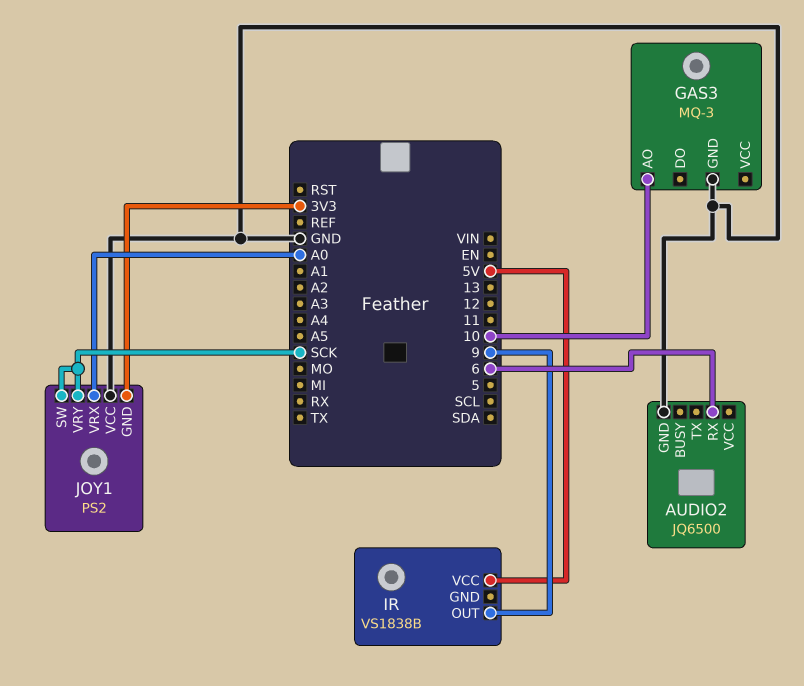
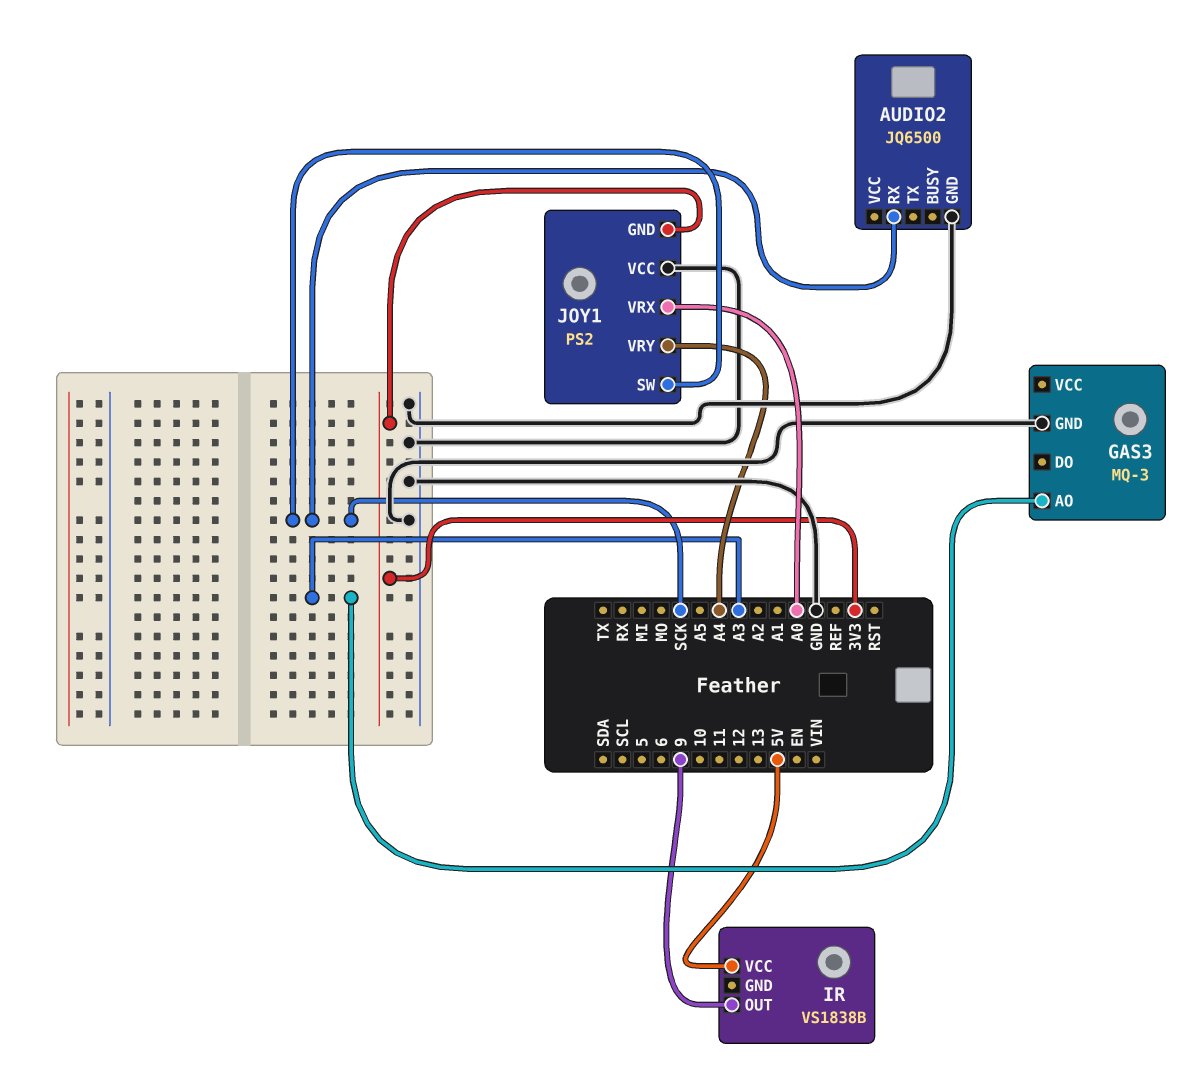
AUDIO2 pin RX: 6 -> SCK
GAS3 pin AO: 10 -> A3
JOY1 pin VRY: SCK -> A4

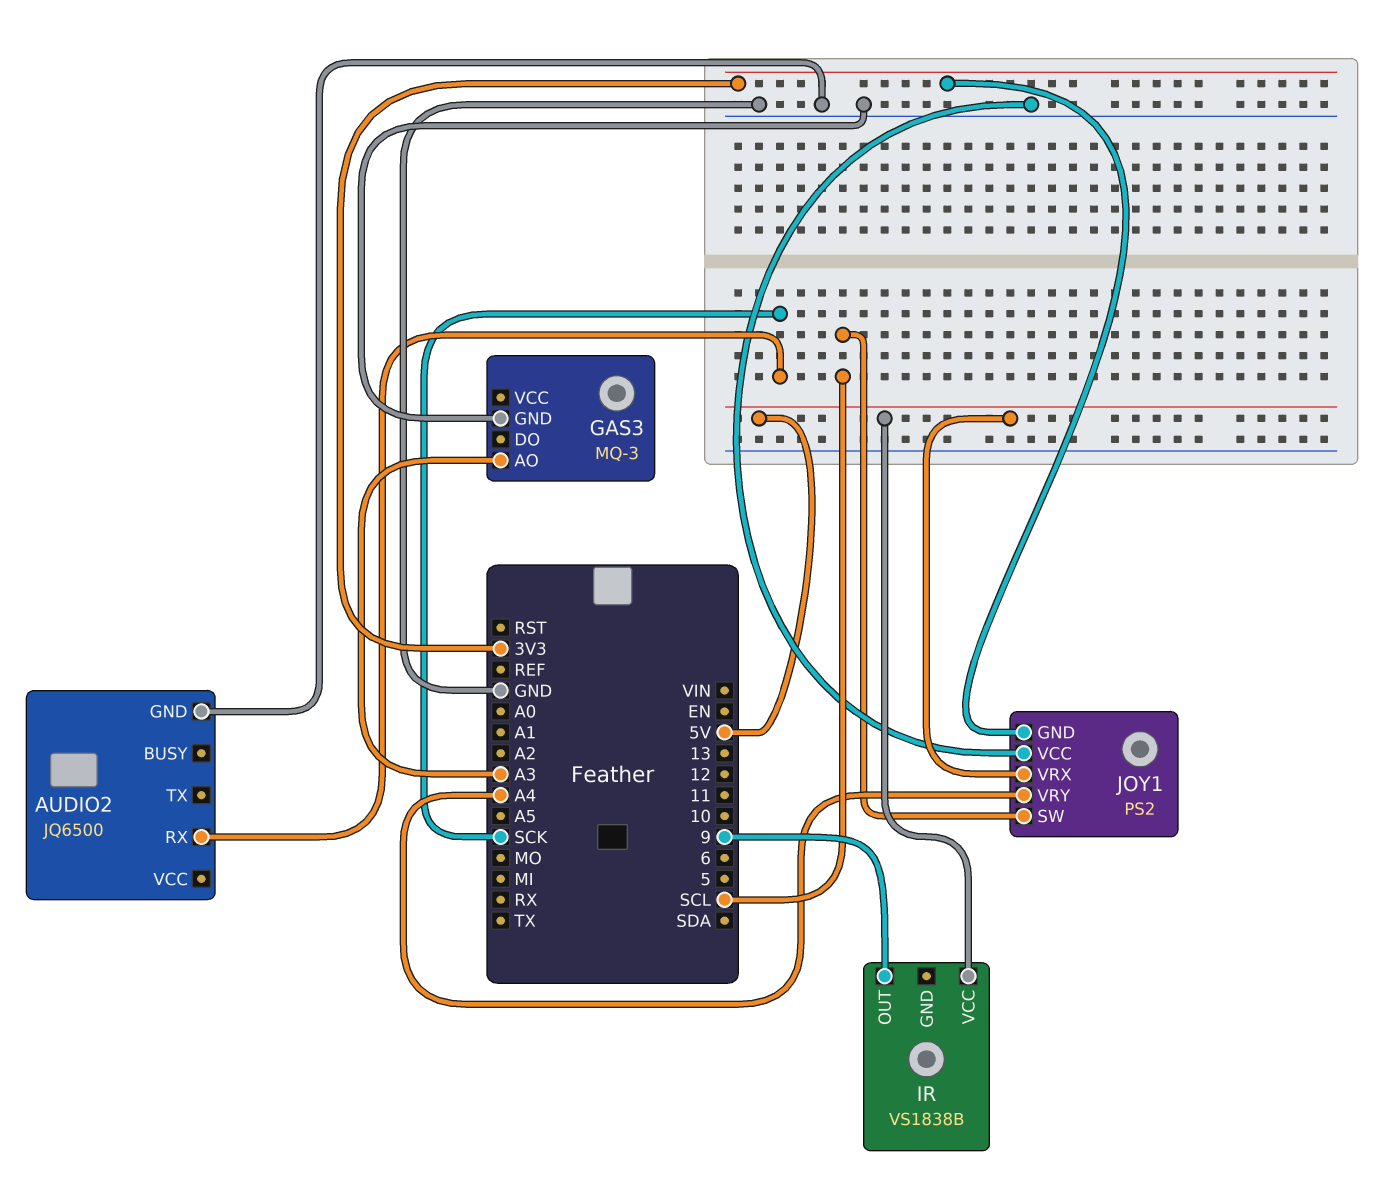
JOY1 pin SW: SCK -> SCL
JOY1 pin VRX: A0 -> 5V

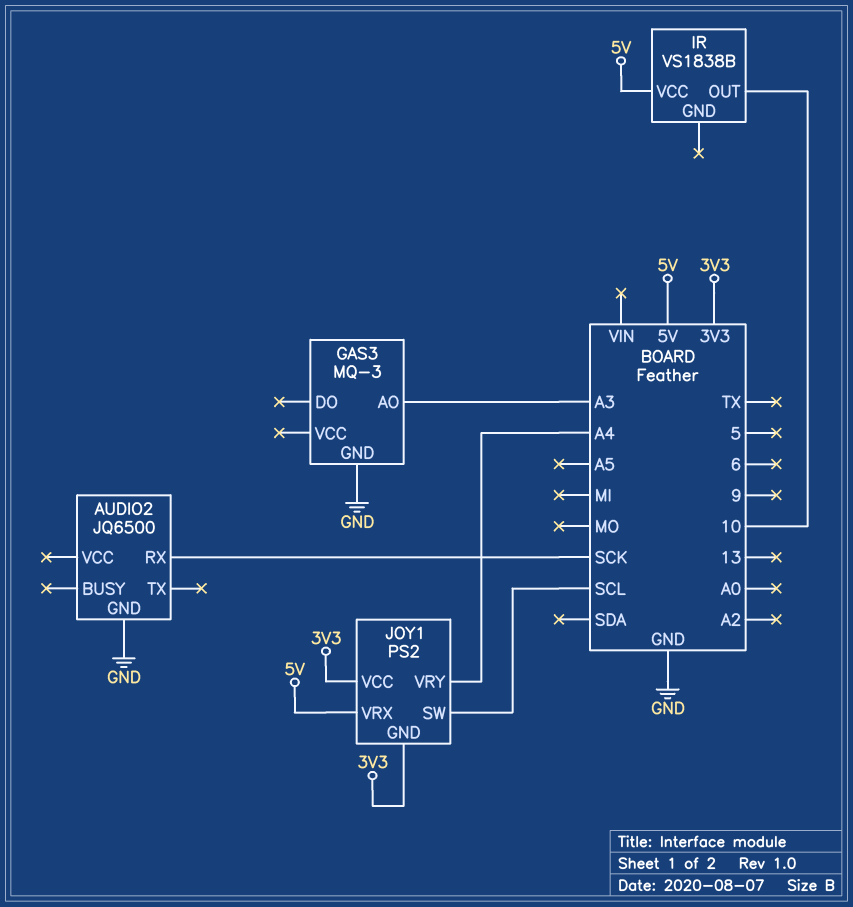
IR pin OUT: 9 -> 10
JOY1 pin VCC: GND -> 3V3

